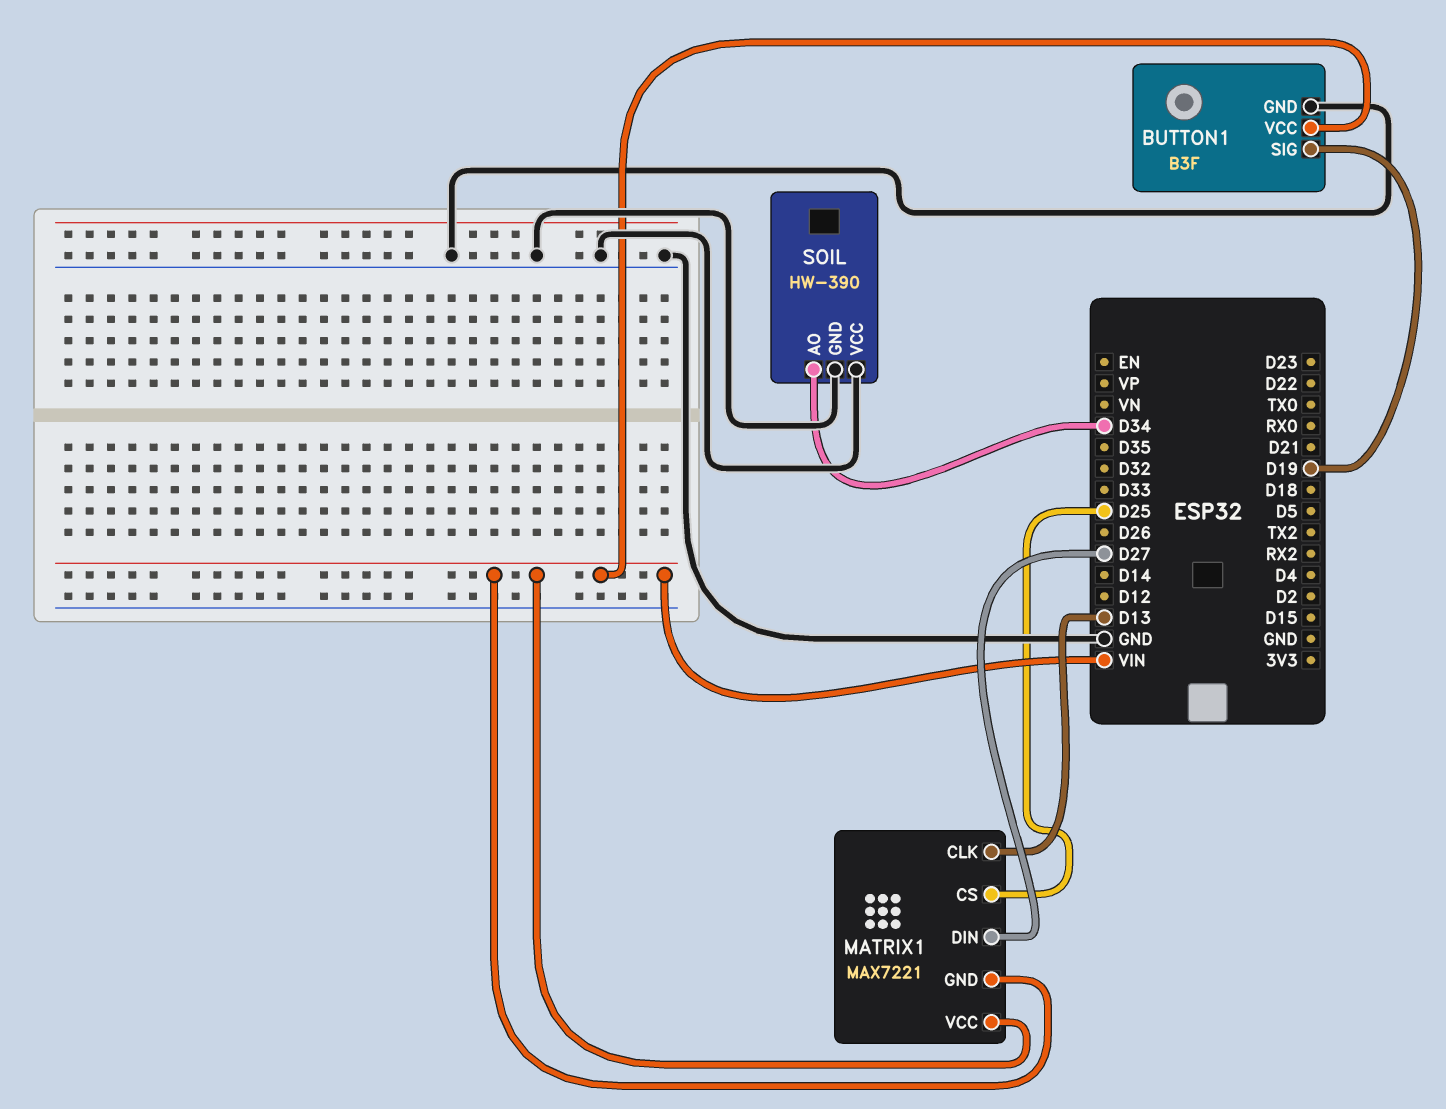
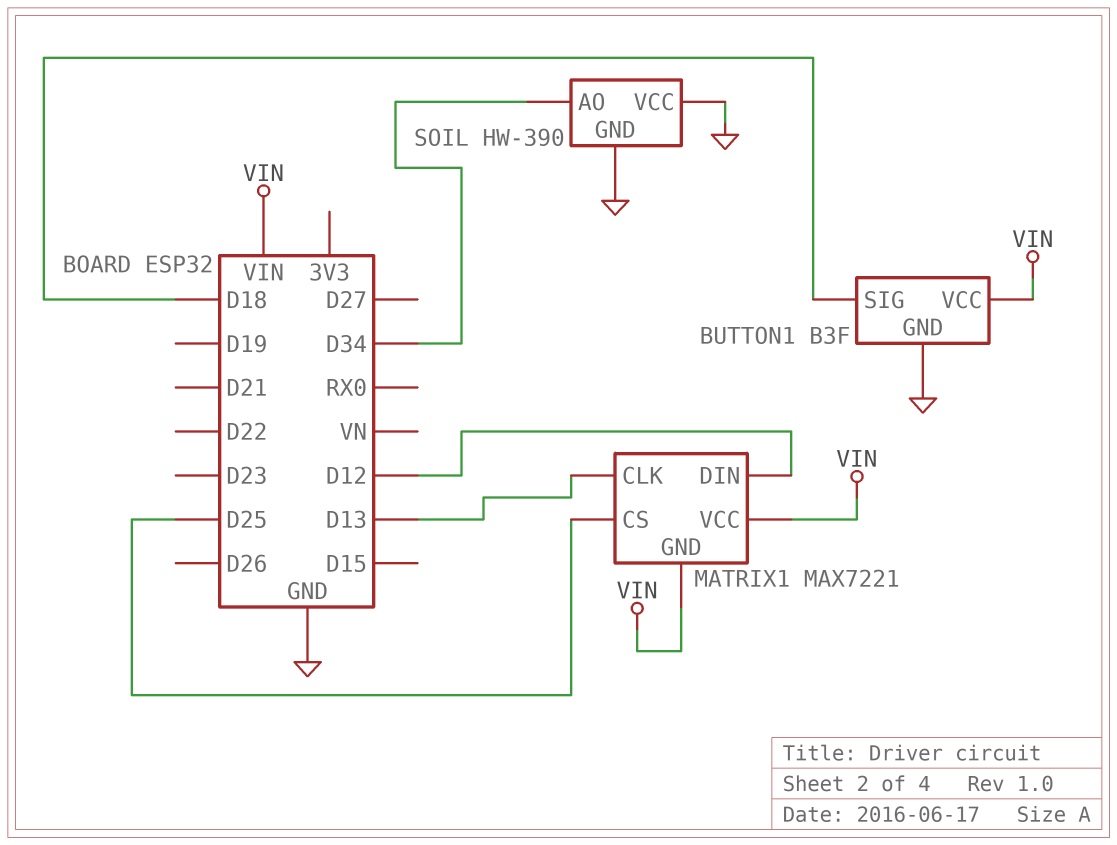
BUTTON1 pin SIG: D19 -> D18
MATRIX1 pin DIN: D27 -> D12

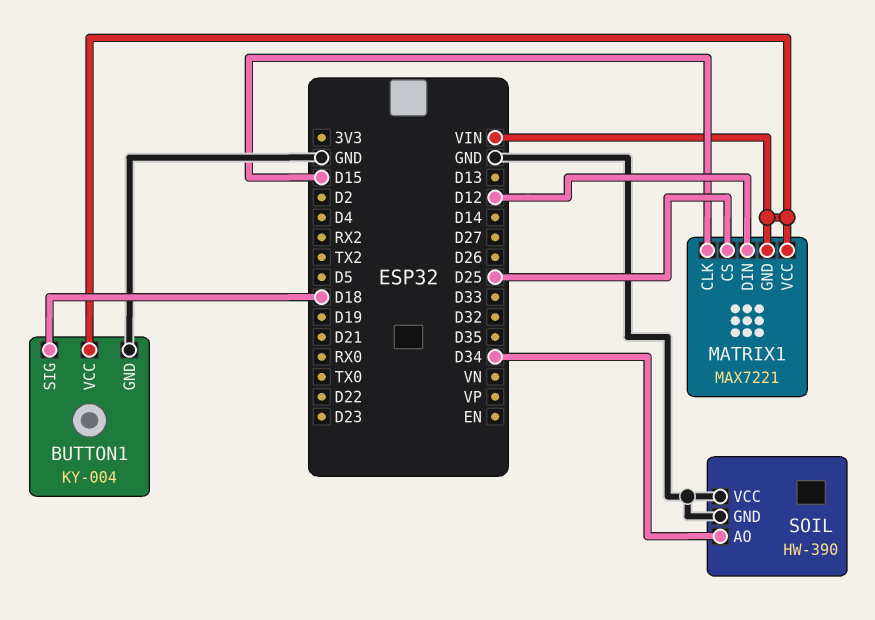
BUTTON1: B3F -> KY-004
MATRIX1 pin CLK: D13 -> D15

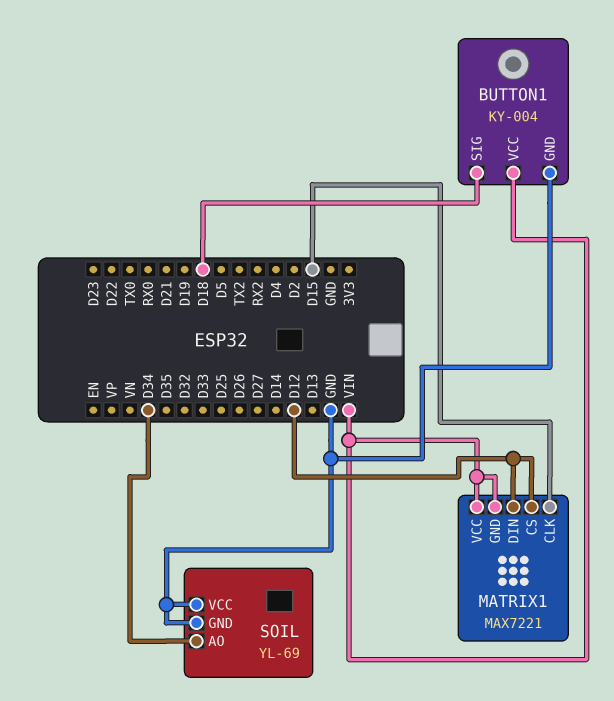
MATRIX1 pin CS: D25 -> D12
SOIL: HW-390 -> YL-69

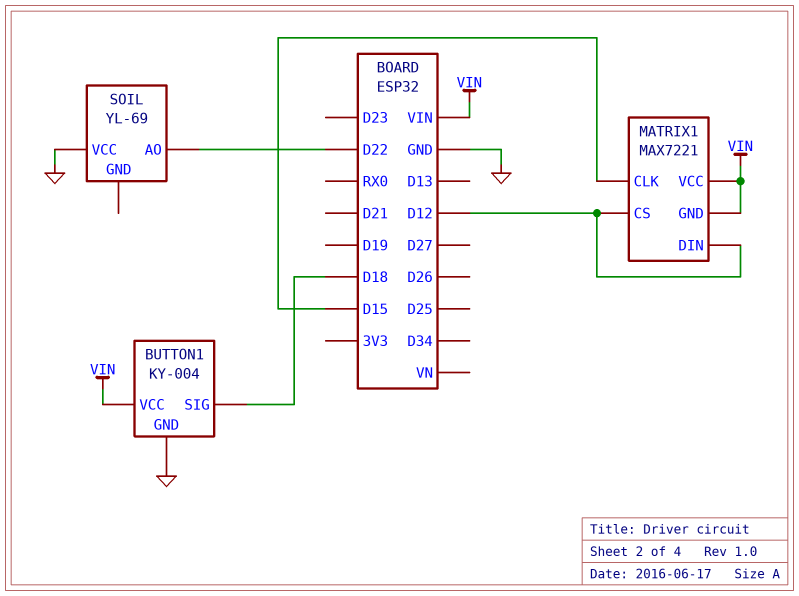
SOIL pin AO: D34 -> D22
SOIL pin GND: GND -> none

